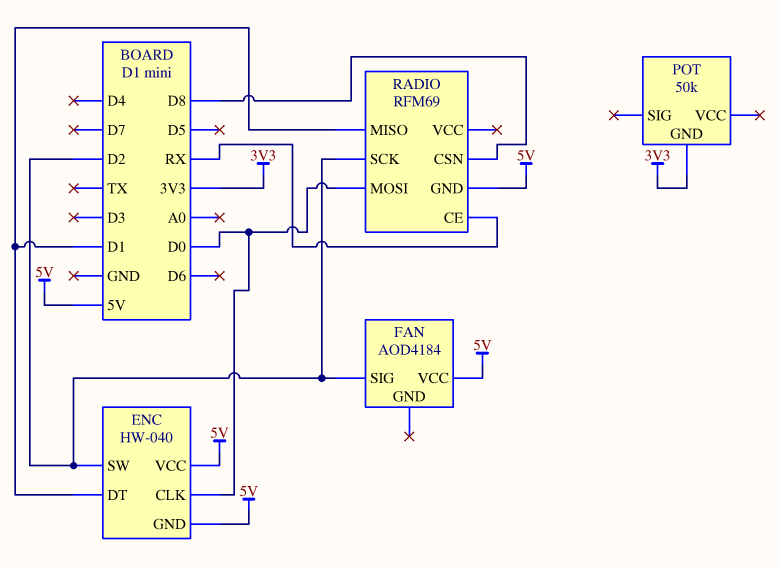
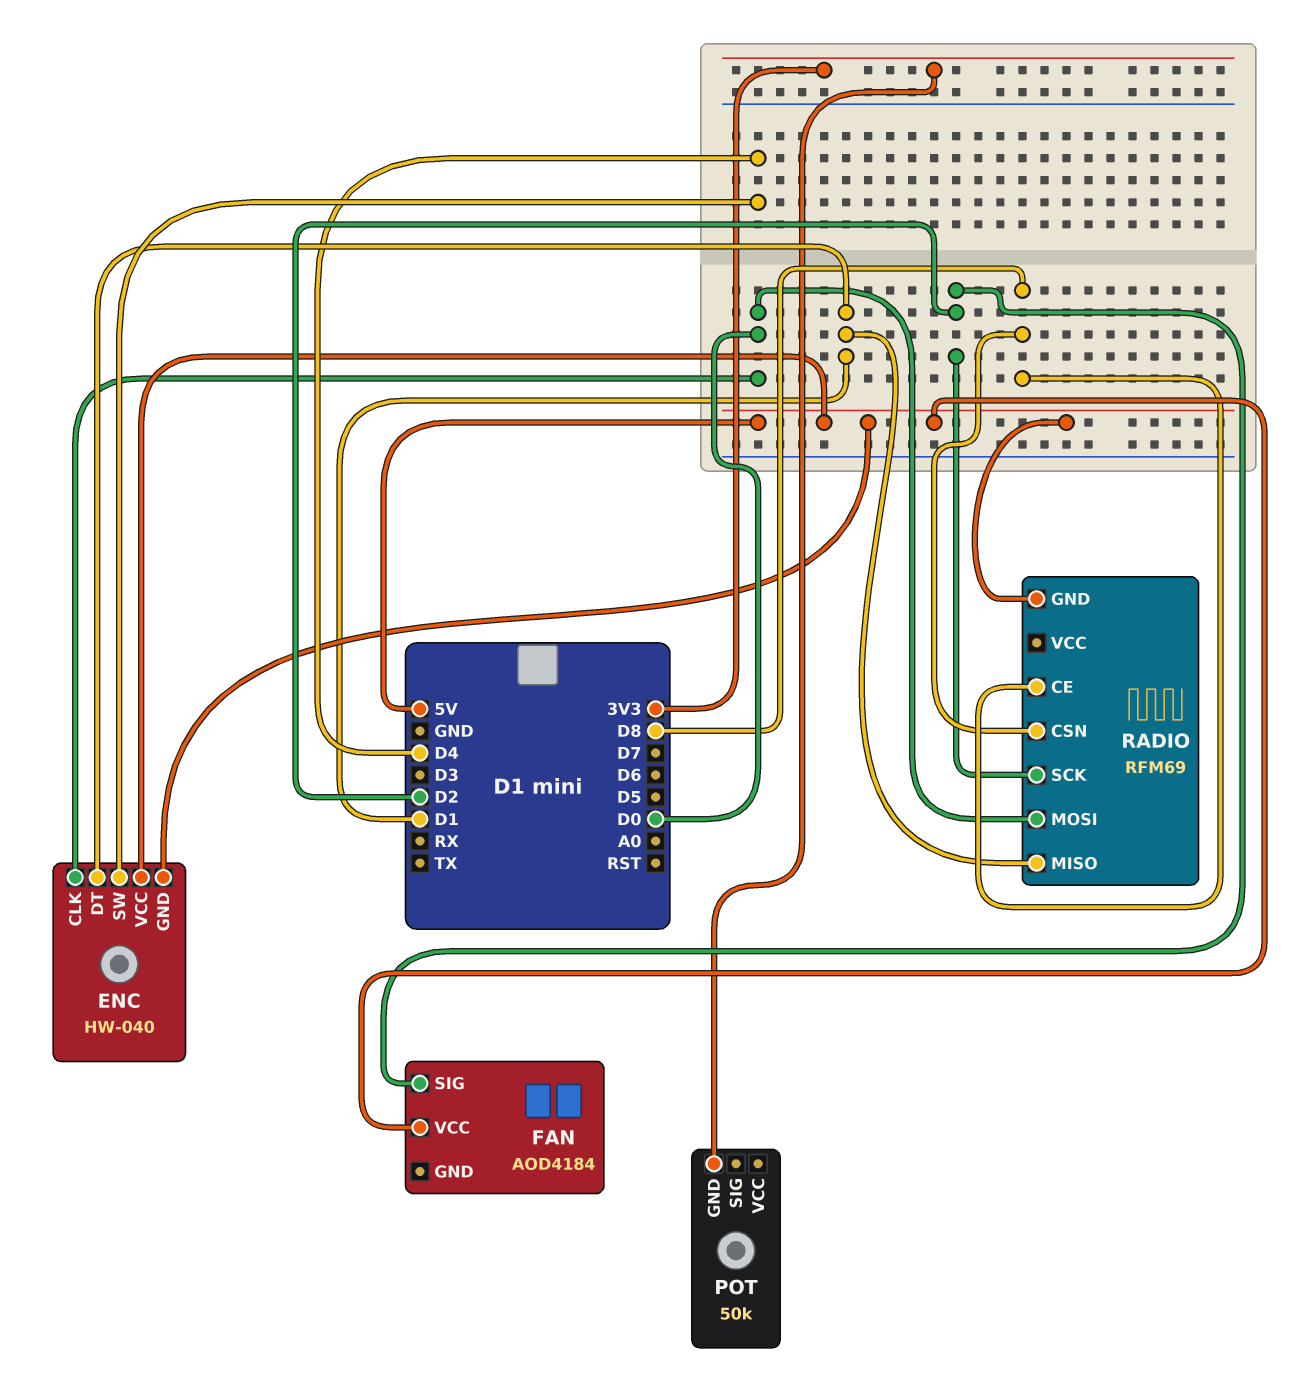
ENC pin SW: D2 -> D4
RADIO pin CE: RX -> D8

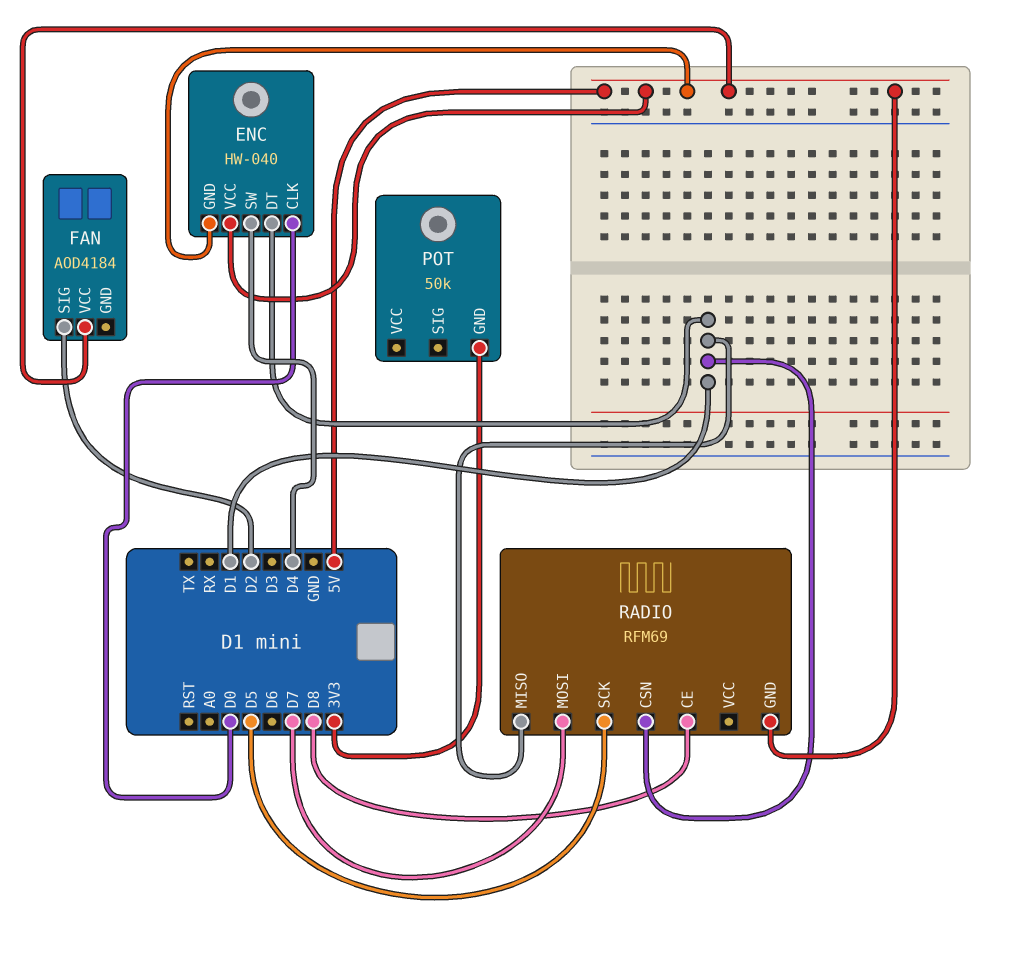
RADIO pin CSN: D8 -> D1
RADIO pin MOSI: D0 -> D7
RADIO pin SCK: D2 -> D5

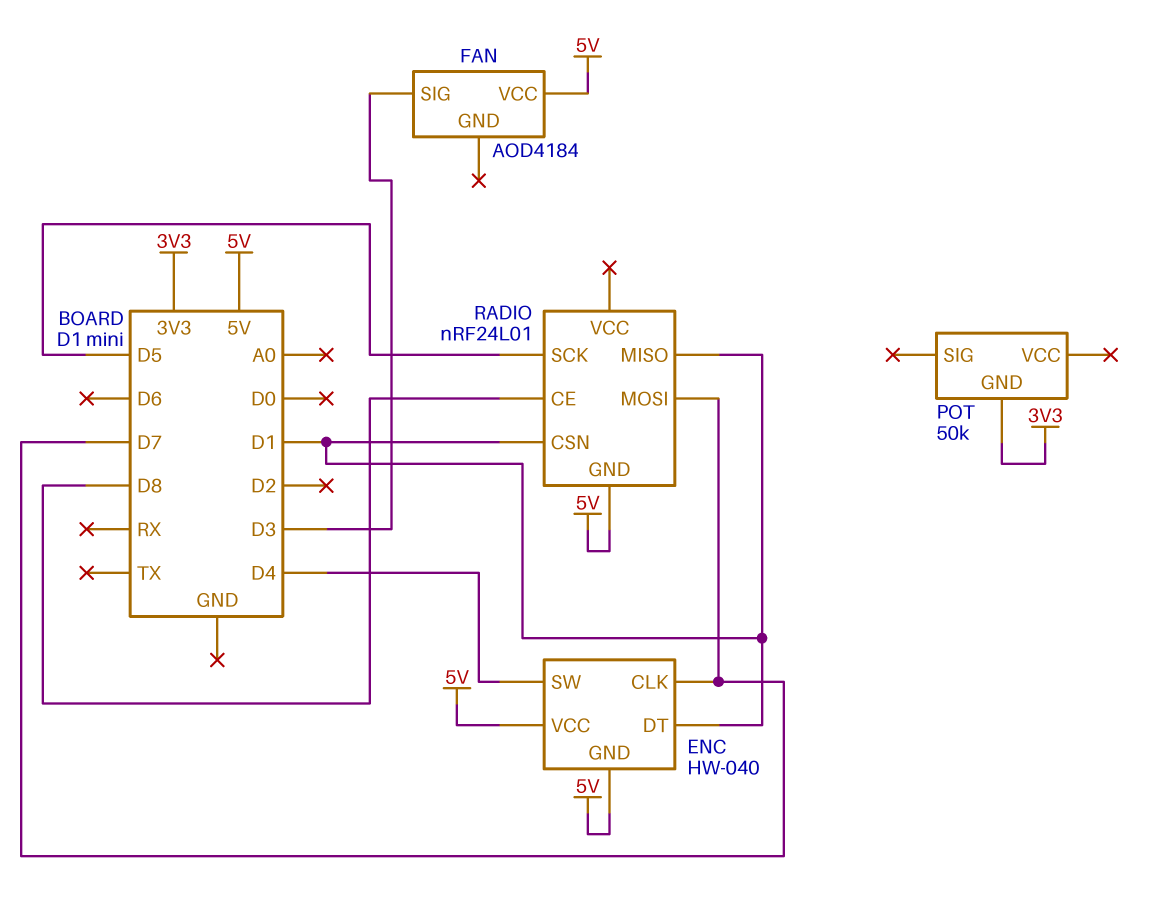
ENC pin CLK: D0 -> D7
FAN pin SIG: D2 -> D3
RADIO: RFM69 -> nRF24L01

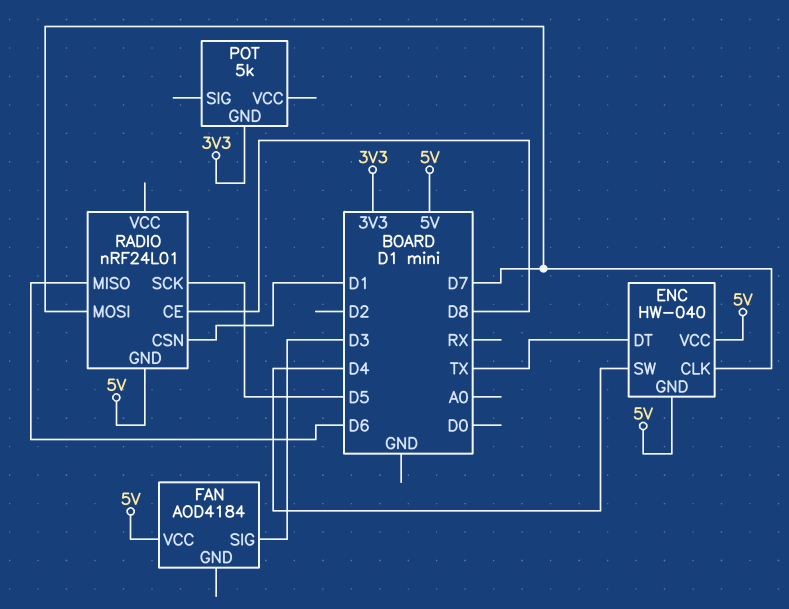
ENC pin DT: D1 -> TX
POT: 50k -> 5k
RADIO pin MISO: D1 -> D6

